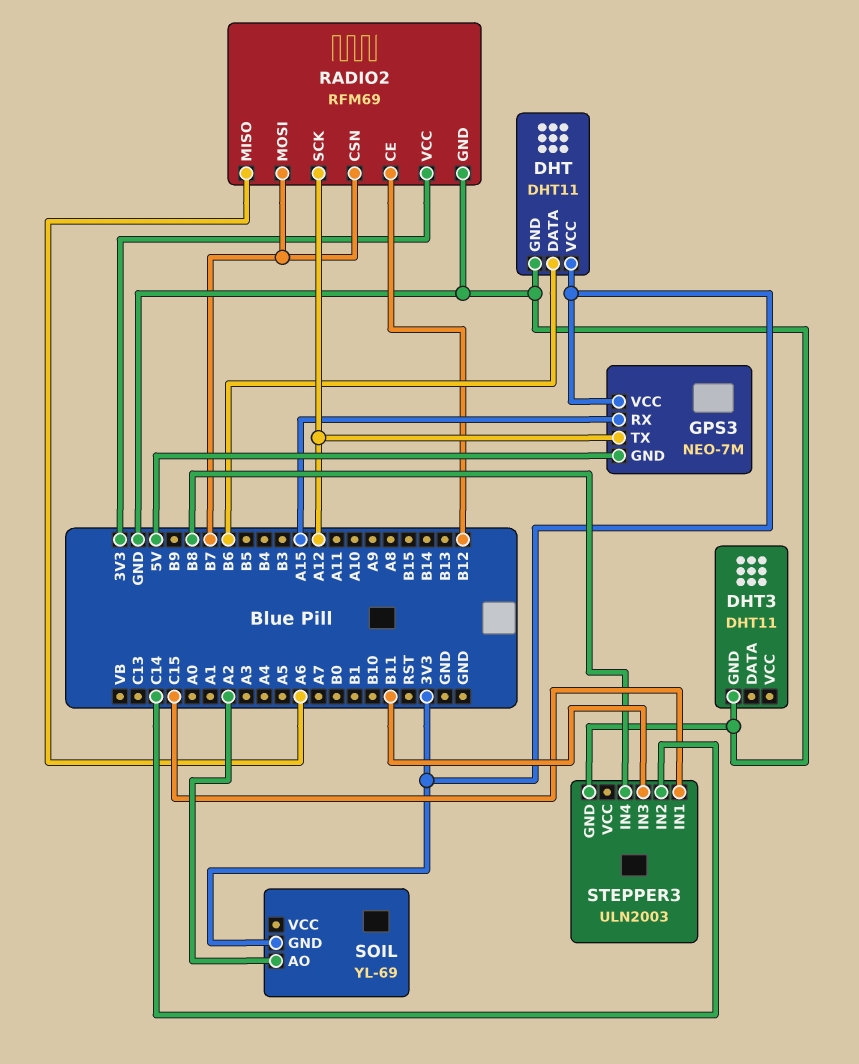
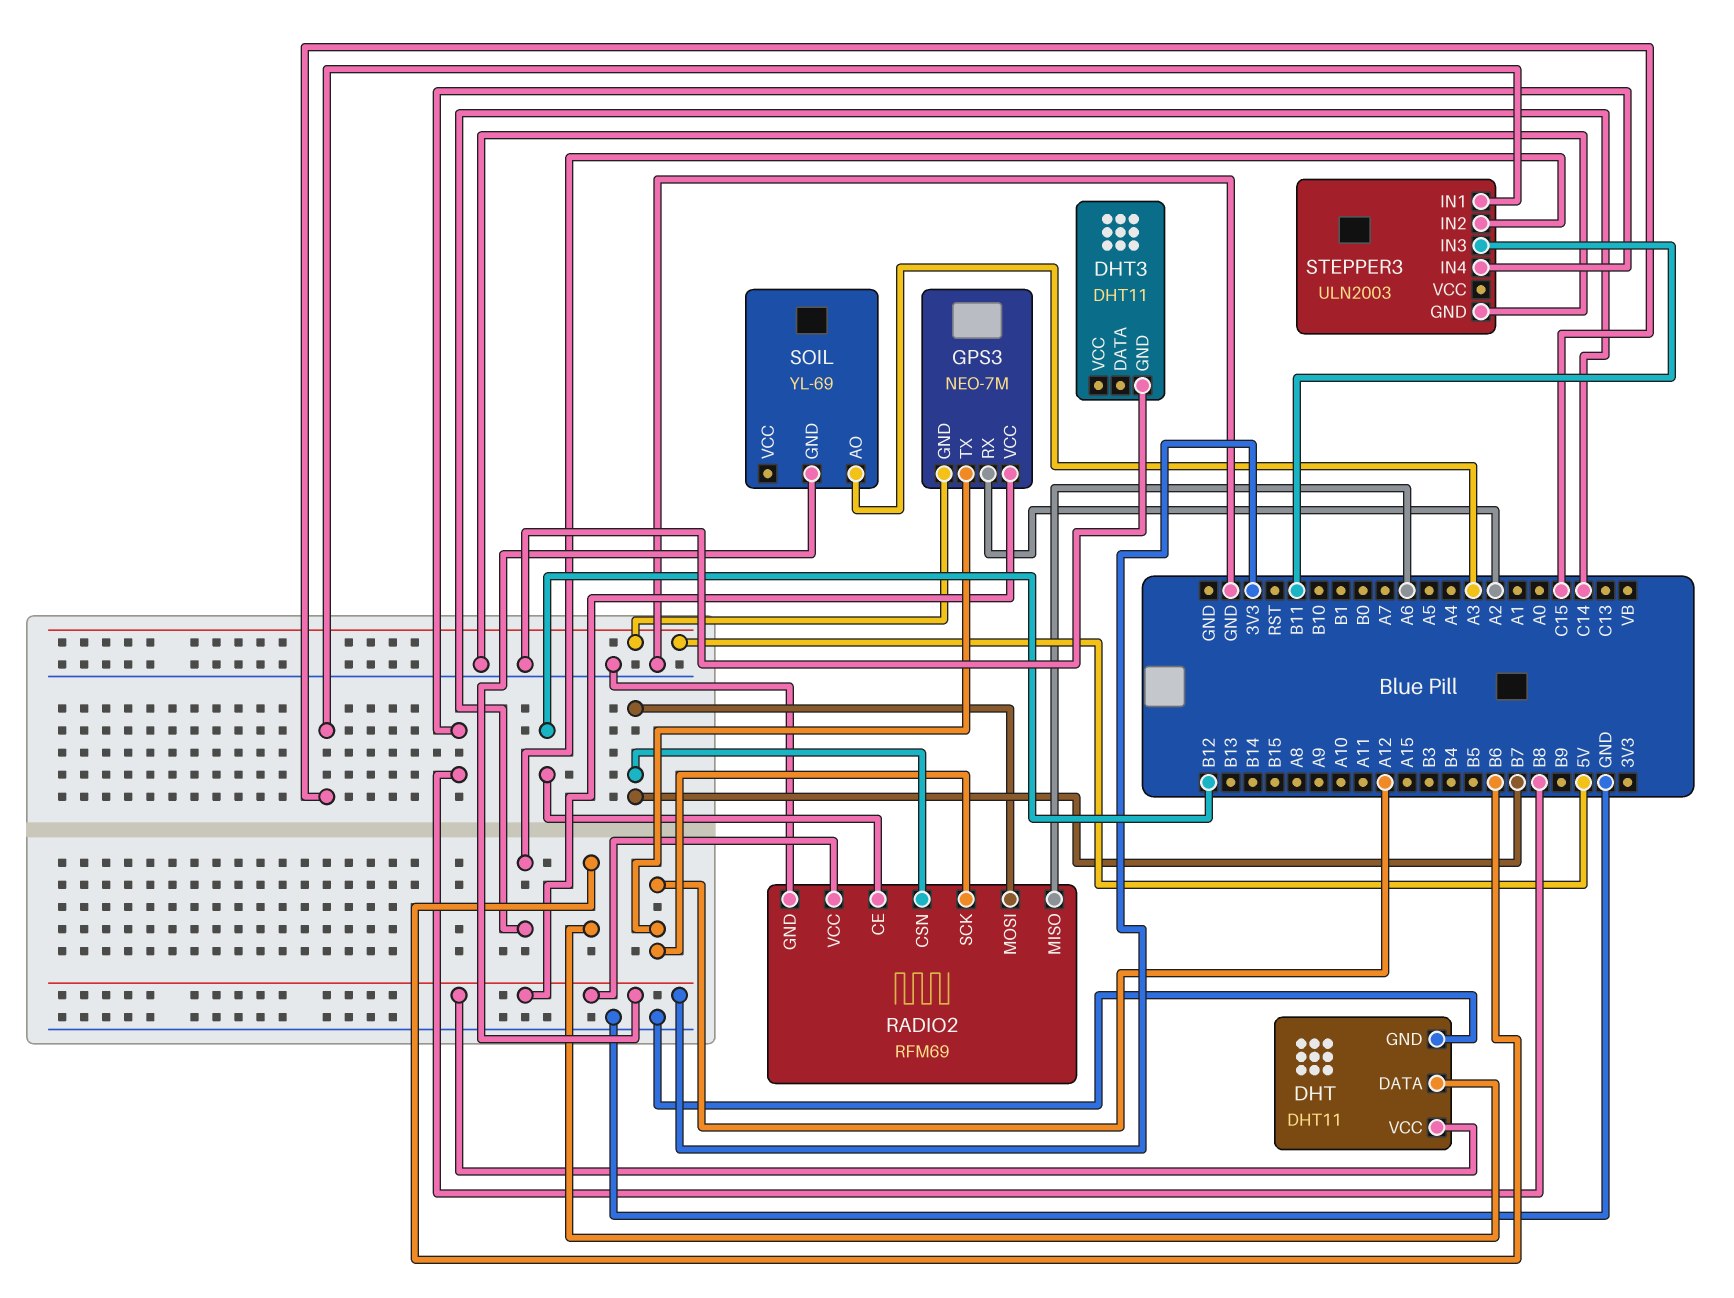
GPS3 pin RX: A15 -> A2
SOIL pin AO: A2 -> A3

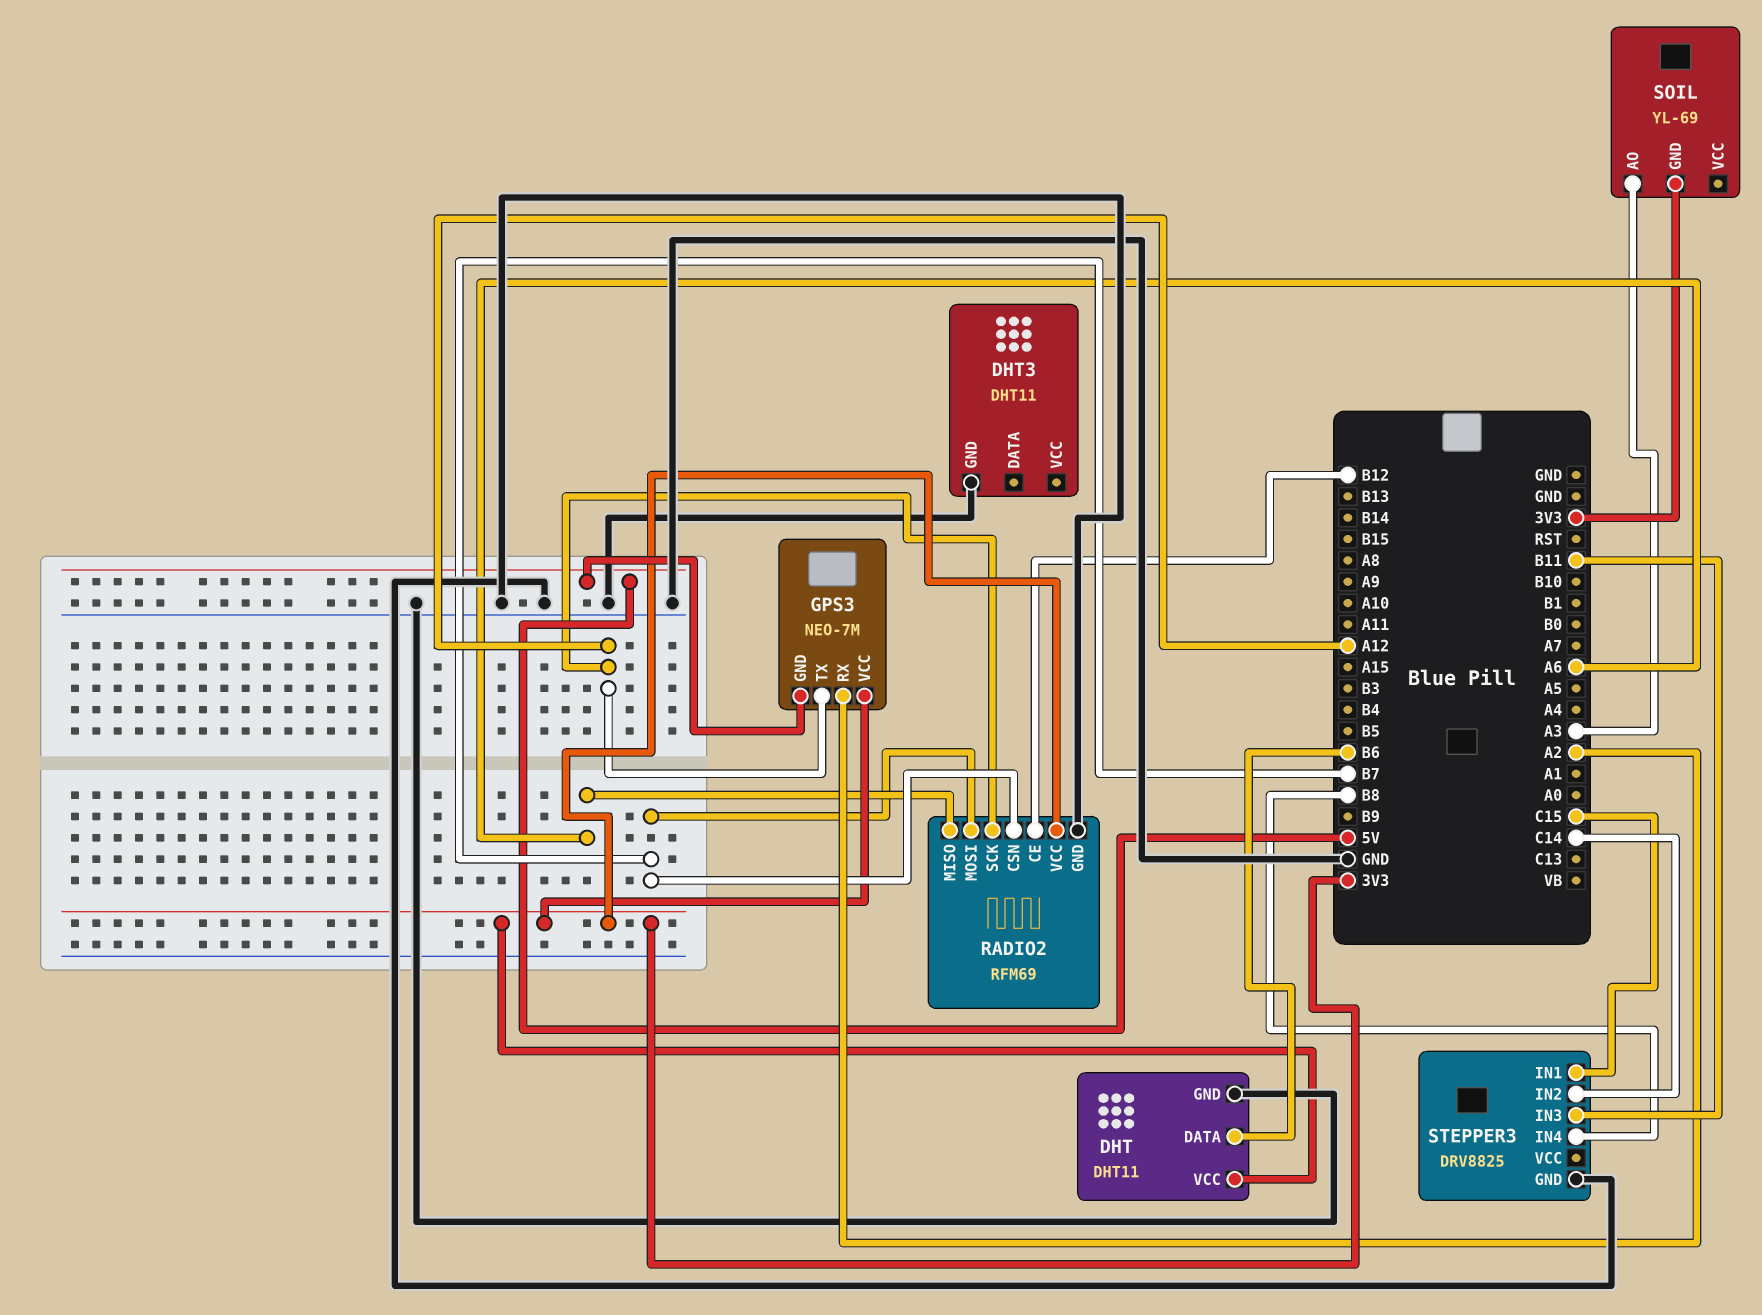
STEPPER3: ULN2003 -> DRV8825

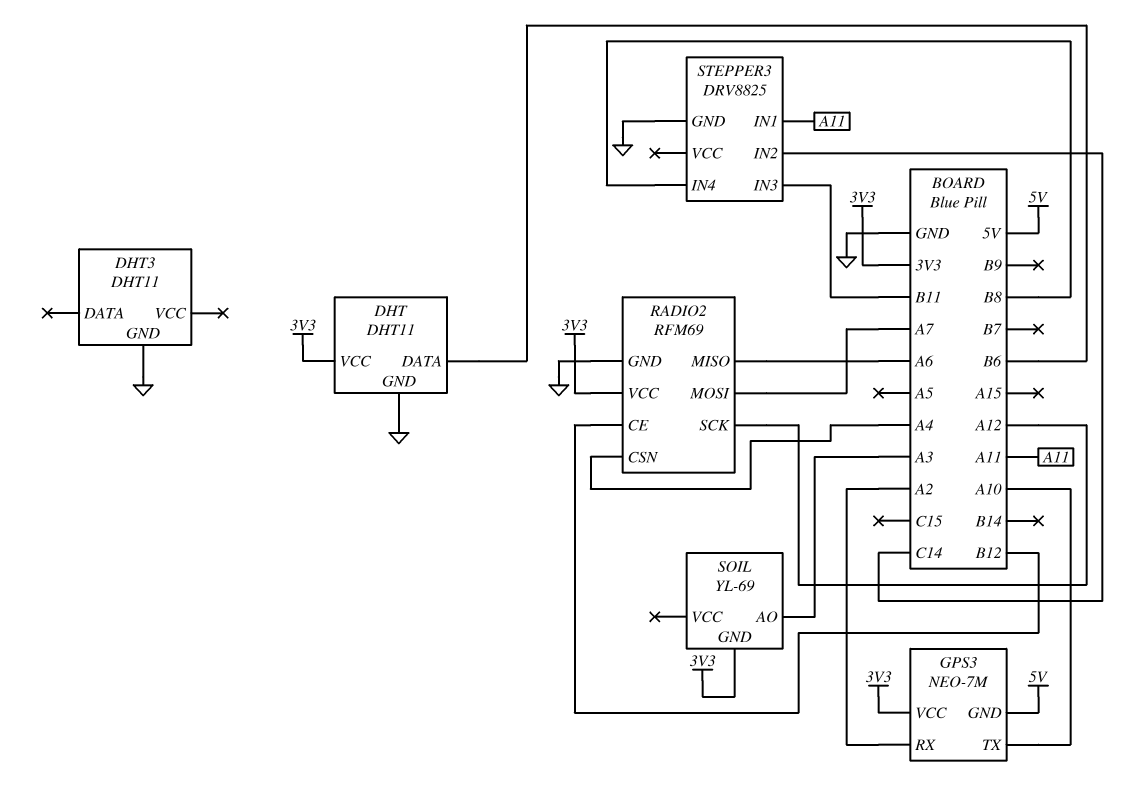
GPS3 pin TX: A12 -> A10
RADIO2 pin CSN: B7 -> A4
RADIO2 pin MOSI: B7 -> A7
STEPPER3 pin IN1: C15 -> A11

